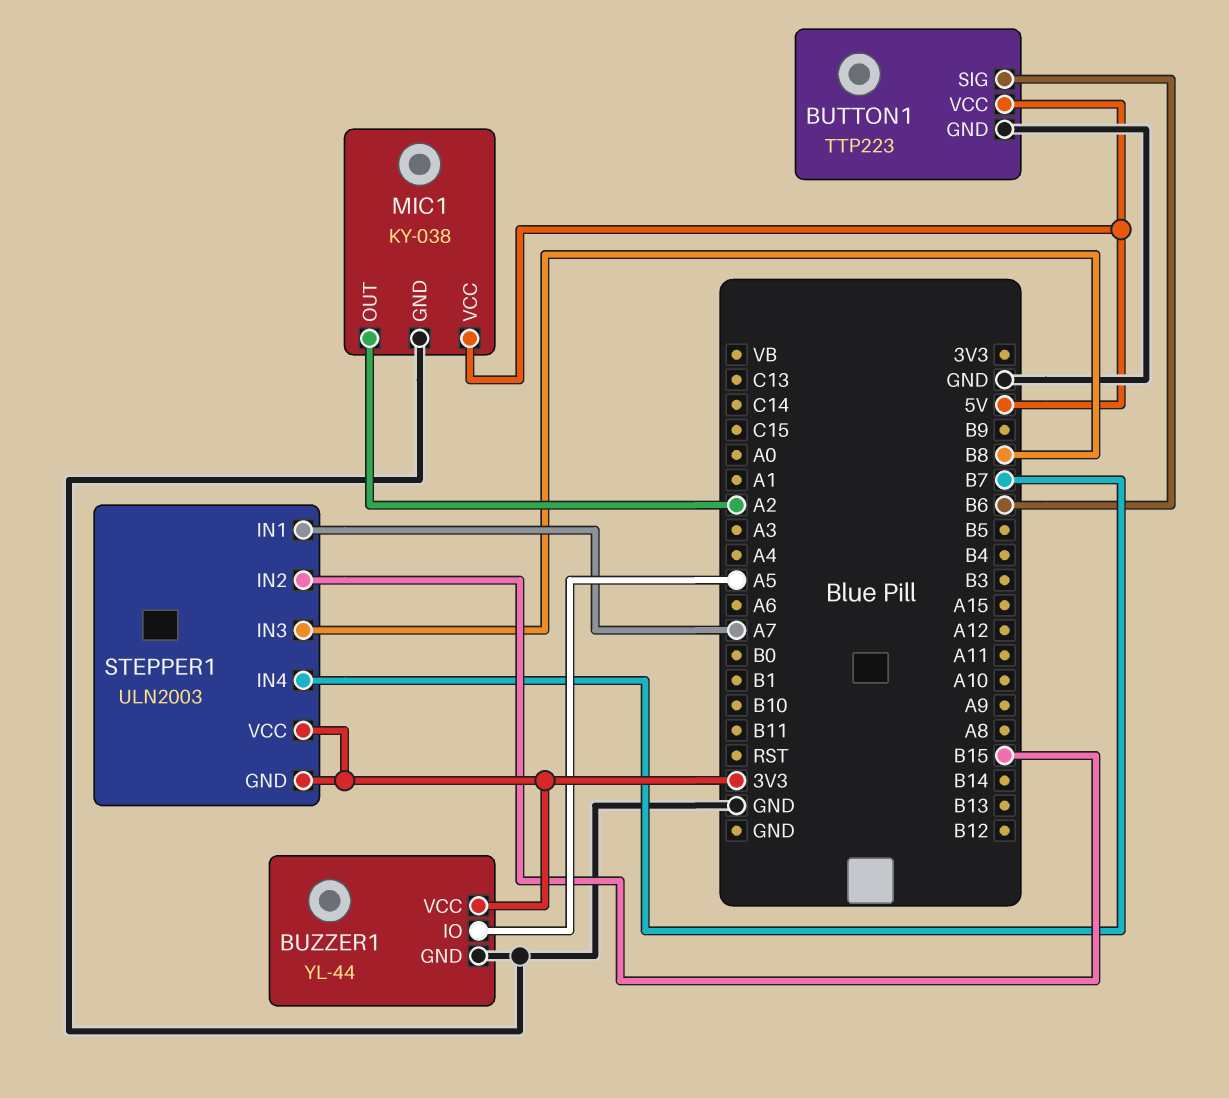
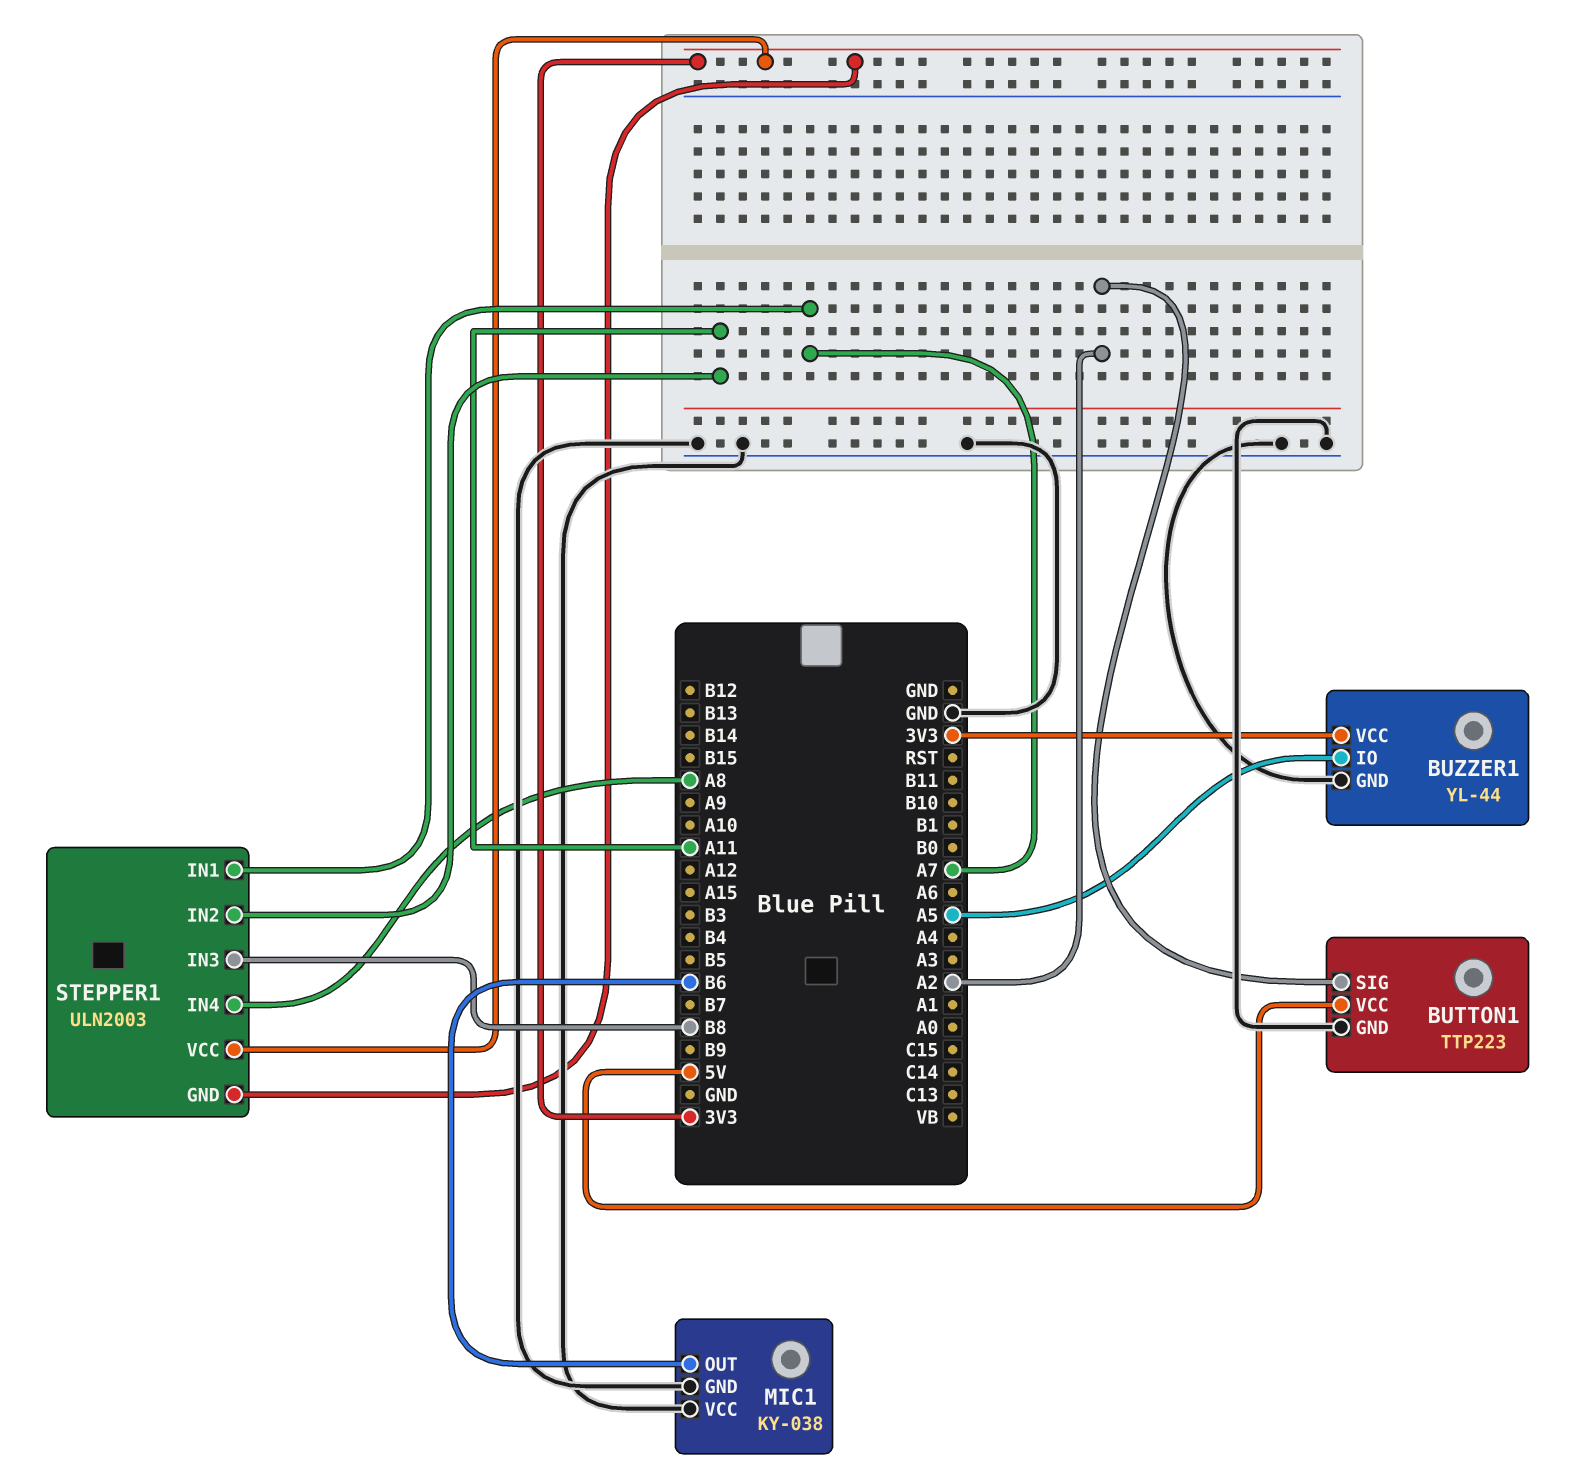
BUTTON1 pin SIG: B6 -> A2
MIC1 pin OUT: A2 -> B6
MIC1 pin VCC: 5V -> GND
STEPPER1 pin IN2: B15 -> A11
STEPPER1 pin IN4: B7 -> A8

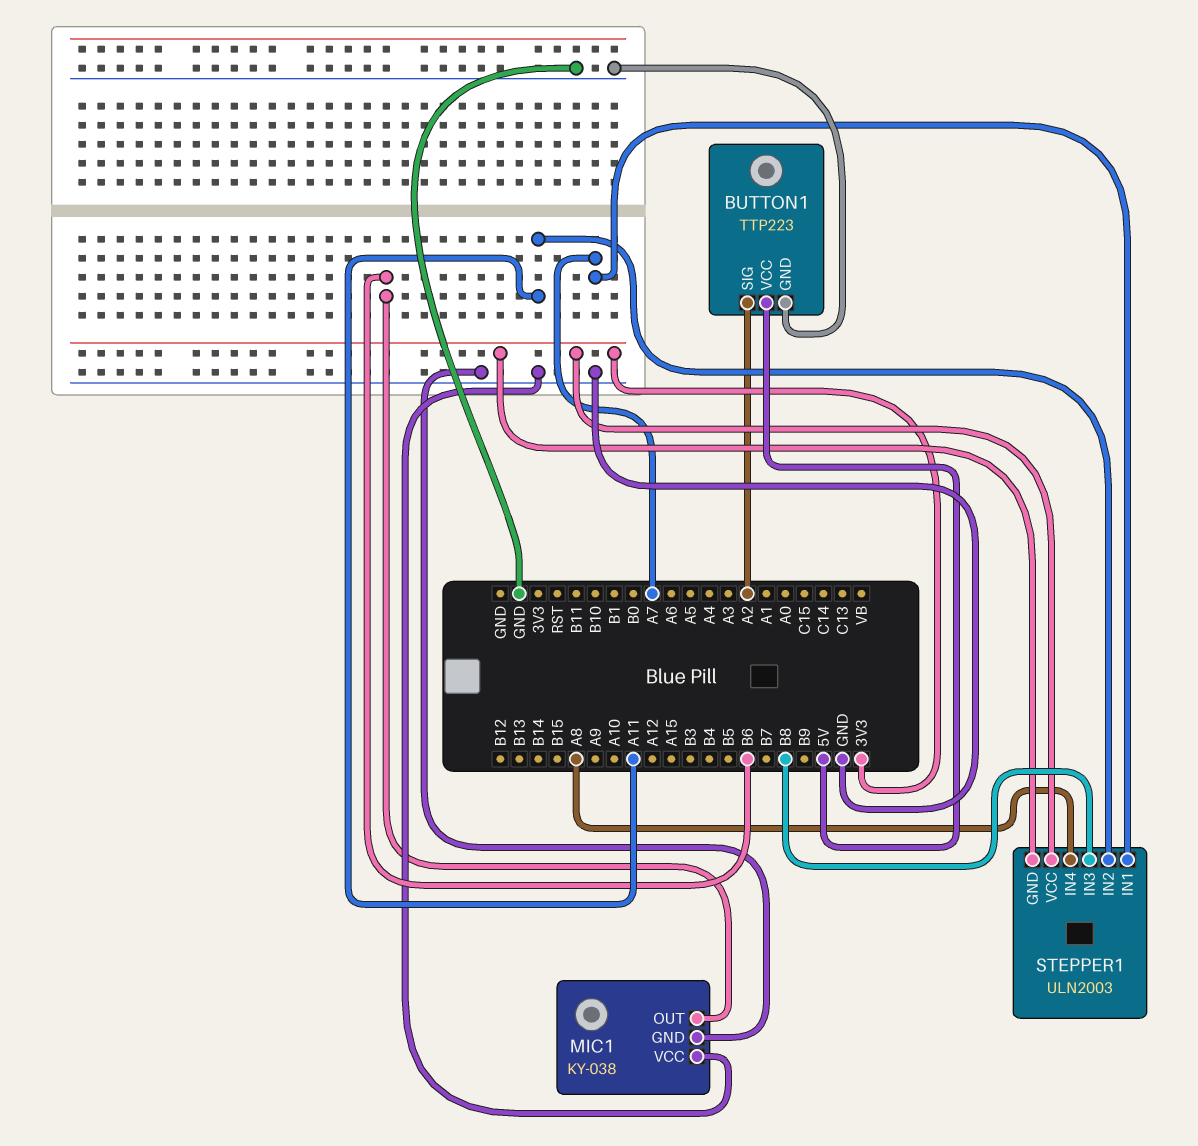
BUZZER1: YL-44 -> none
BUZZER1 pin GND: GND -> none
BUZZER1 pin IO: A5 -> none
BUZZER1 pin VCC: 3V3 -> none

